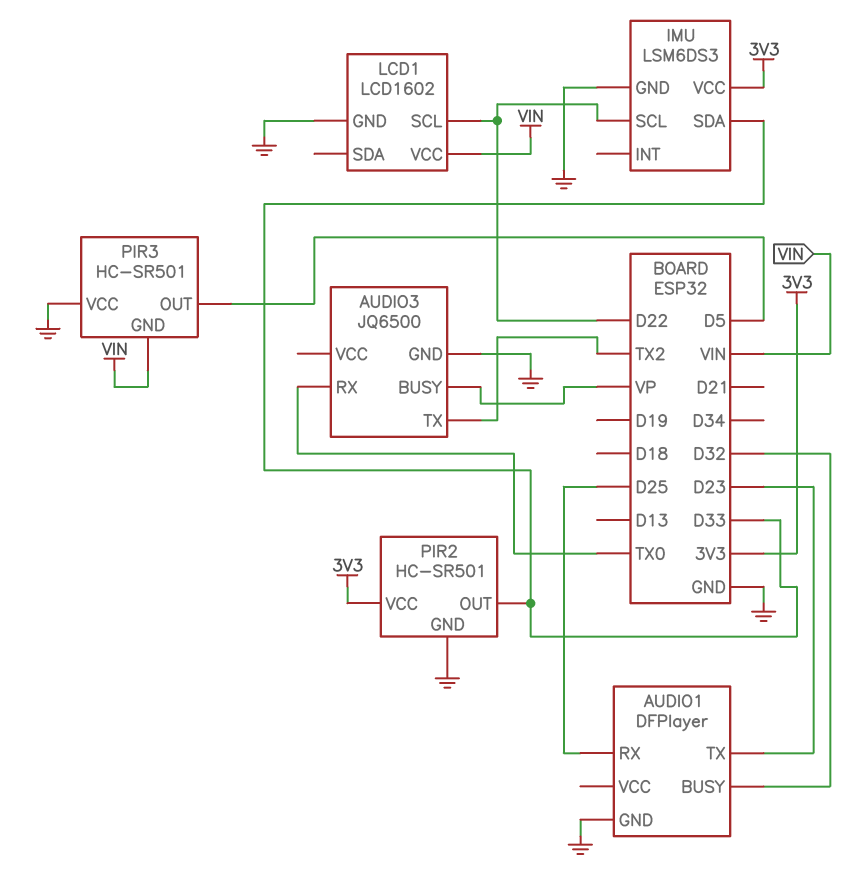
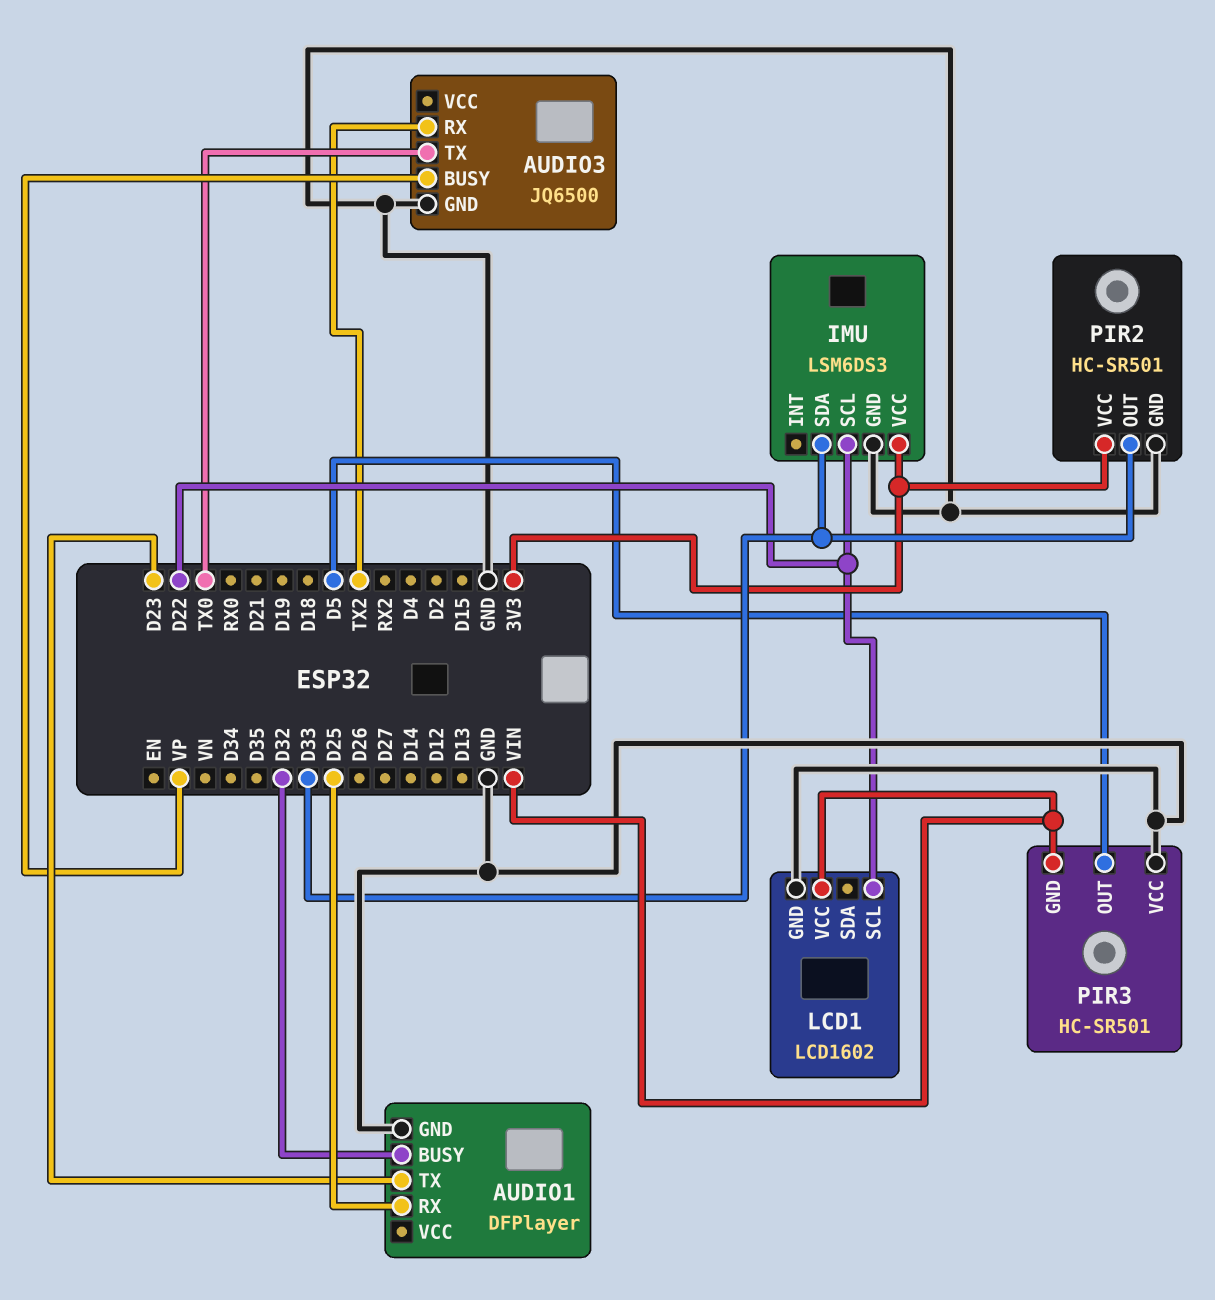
AUDIO3 pin RX: TX0 -> TX2
AUDIO3 pin TX: TX2 -> TX0

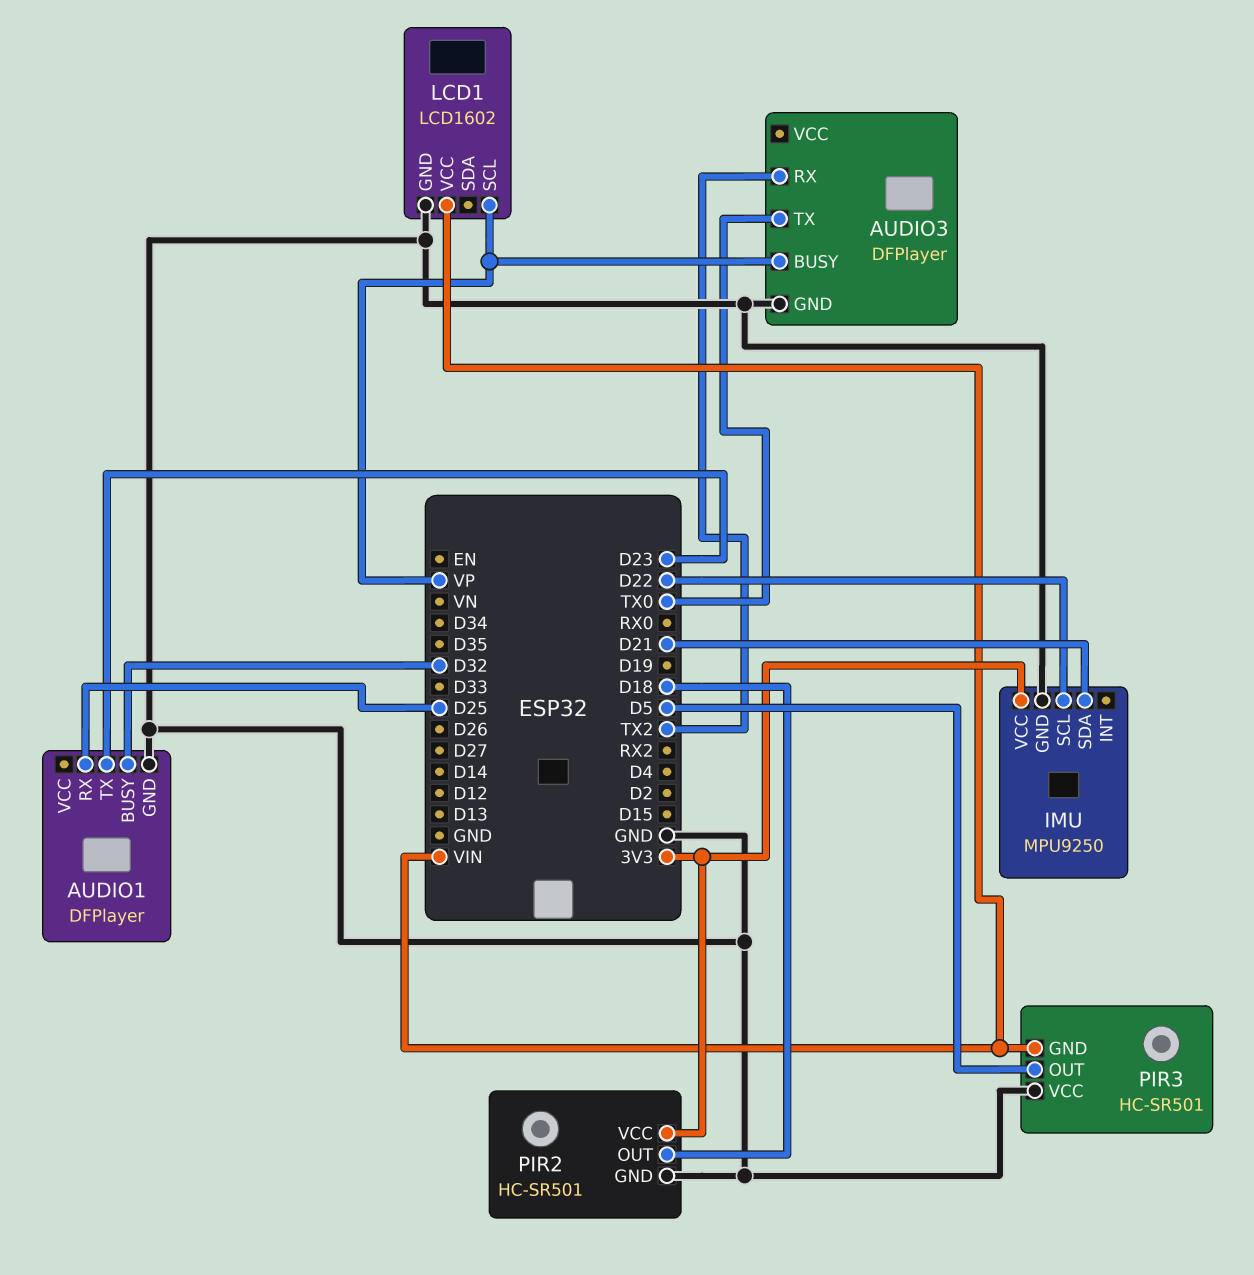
AUDIO3: JQ6500 -> DFPlayer
IMU: LSM6DS3 -> MPU9250
IMU pin SDA: D33 -> D21
LCD1 pin SCL: D22 -> VP
PIR2 pin OUT: D33 -> D18

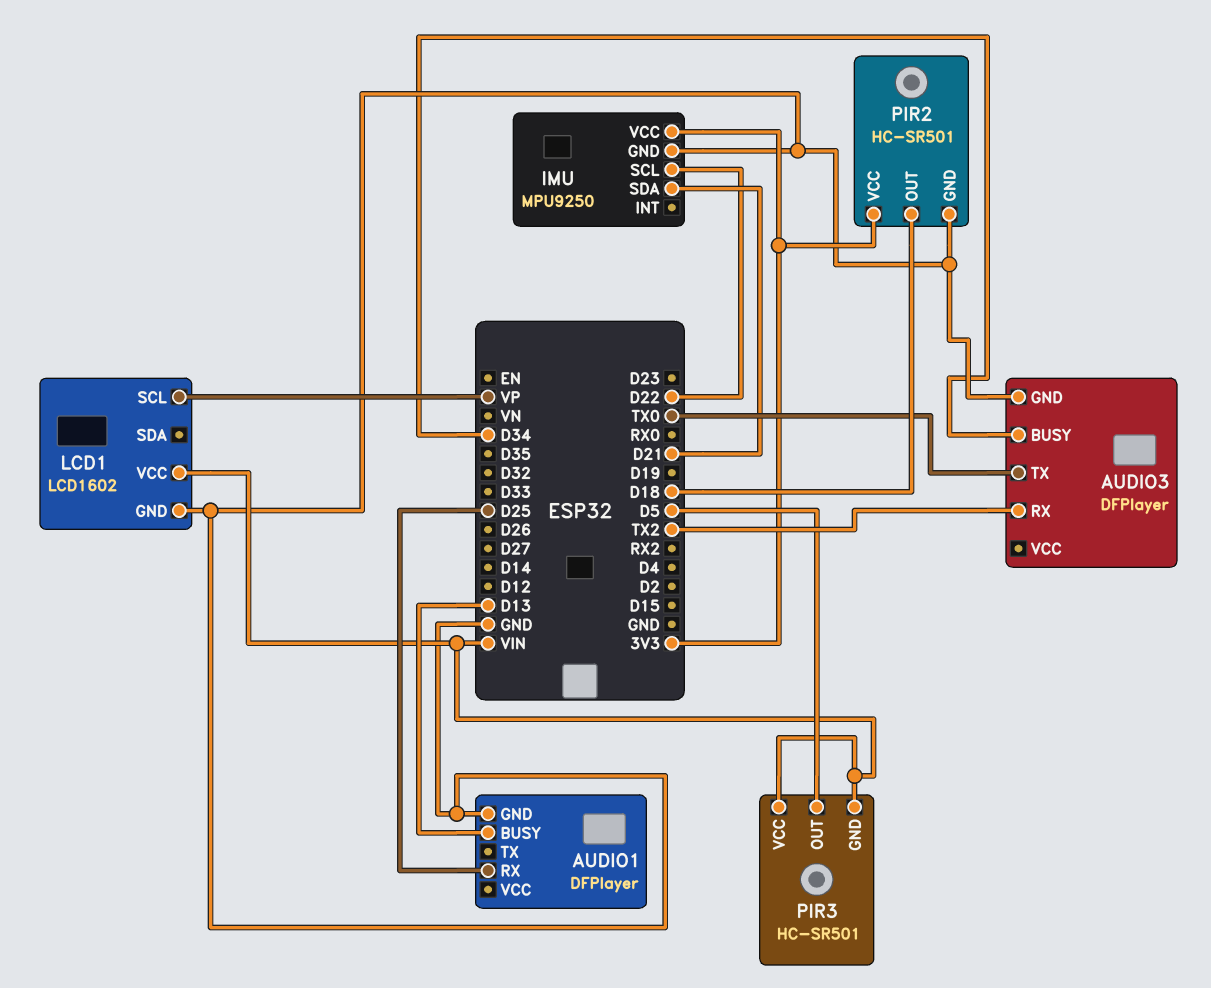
AUDIO1 pin BUSY: D32 -> D13
AUDIO1 pin TX: D23 -> none
AUDIO3 pin BUSY: VP -> D34
PIR3 pin VCC: GND -> VIN

